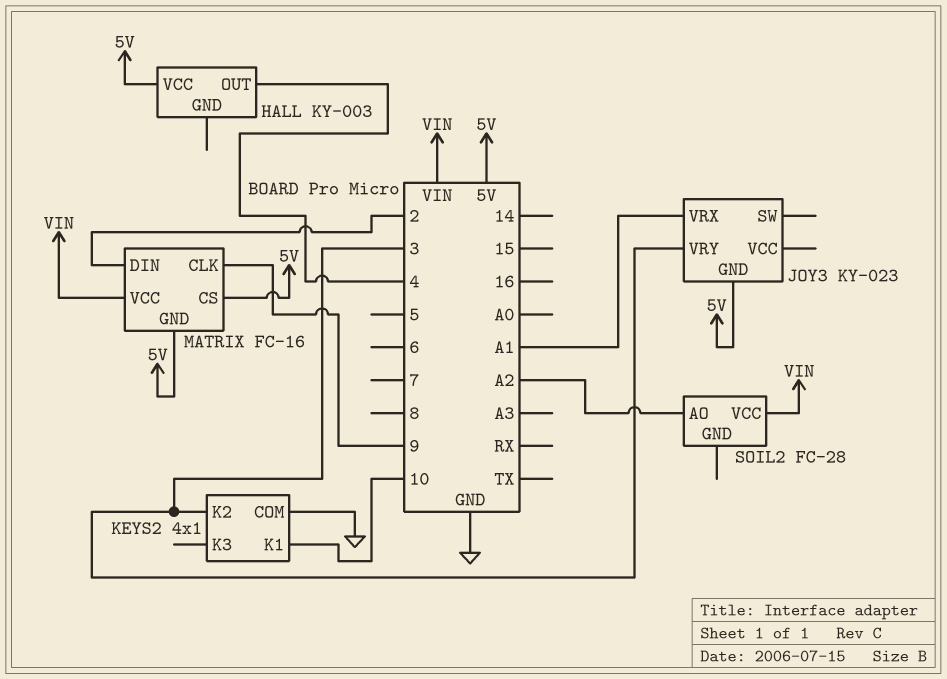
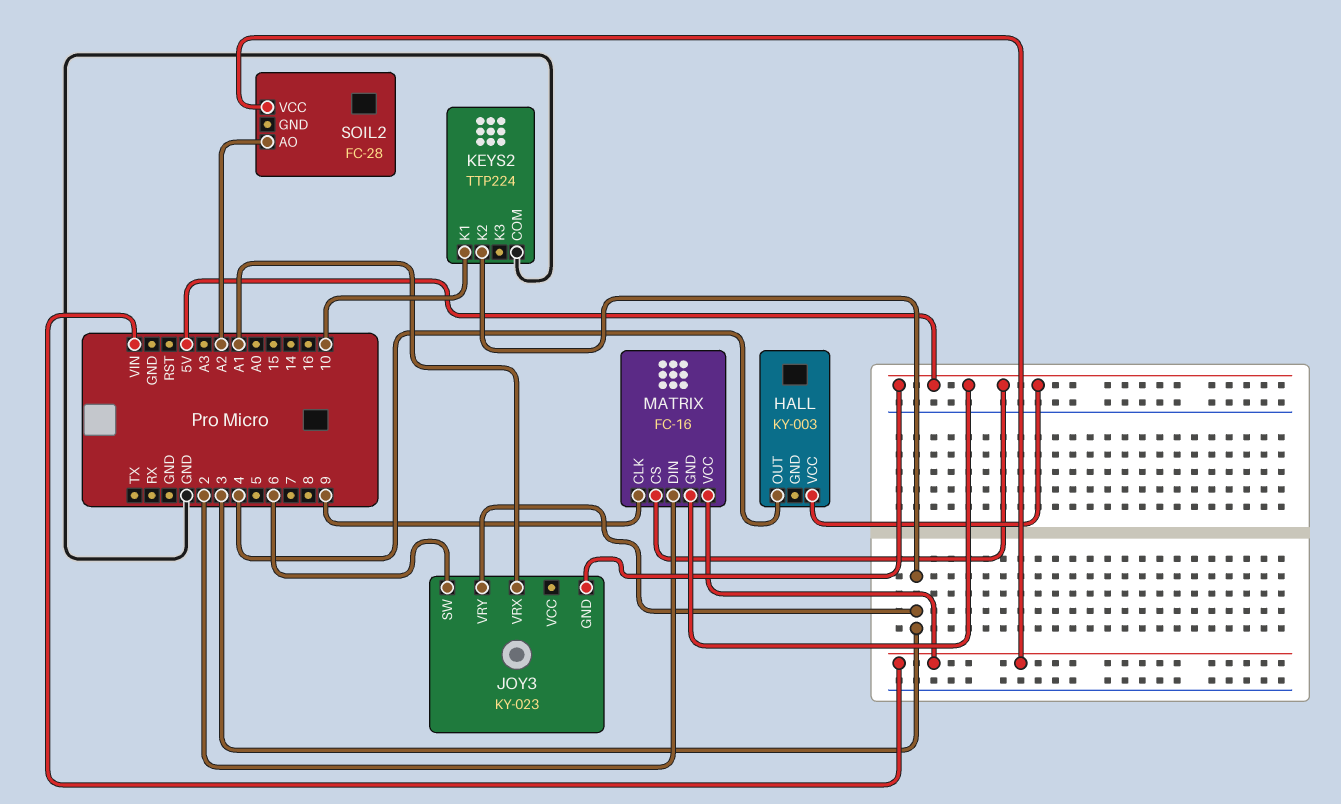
JOY3 pin SW: none -> 6
KEYS2: 4x1 -> TTP224

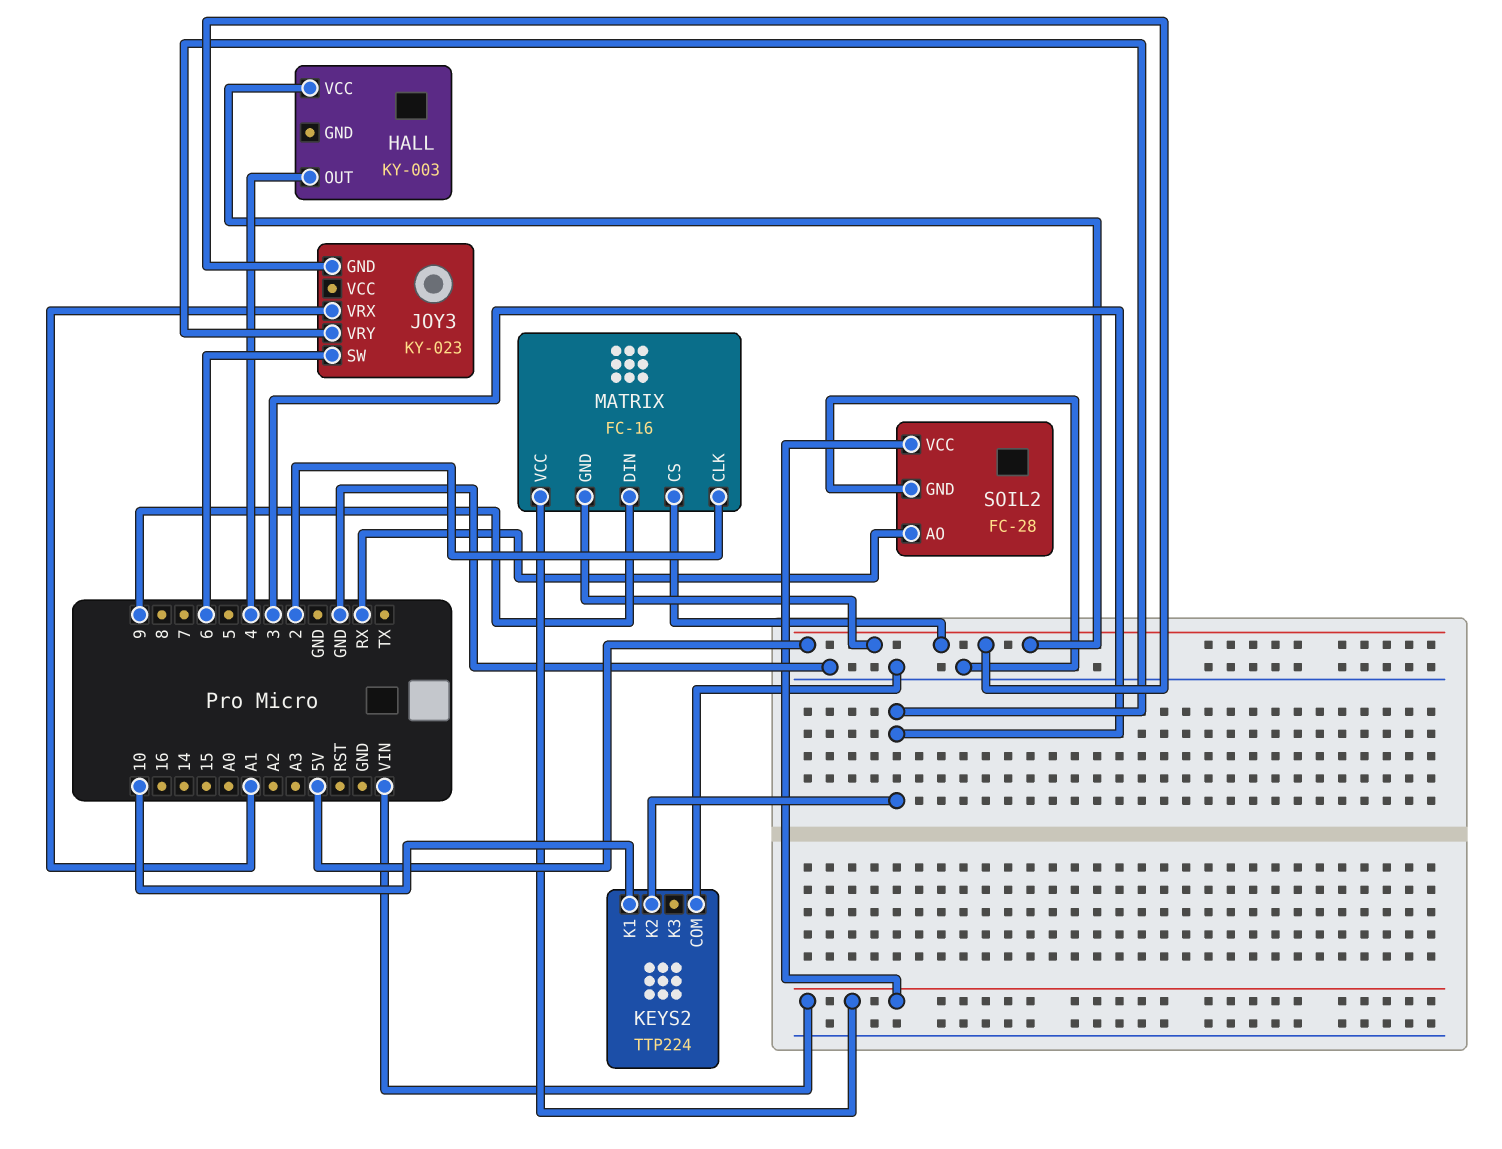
MATRIX pin CLK: 9 -> 2
MATRIX pin DIN: 2 -> 9
SOIL2 pin AO: A2 -> RX
SOIL2 pin GND: none -> GND

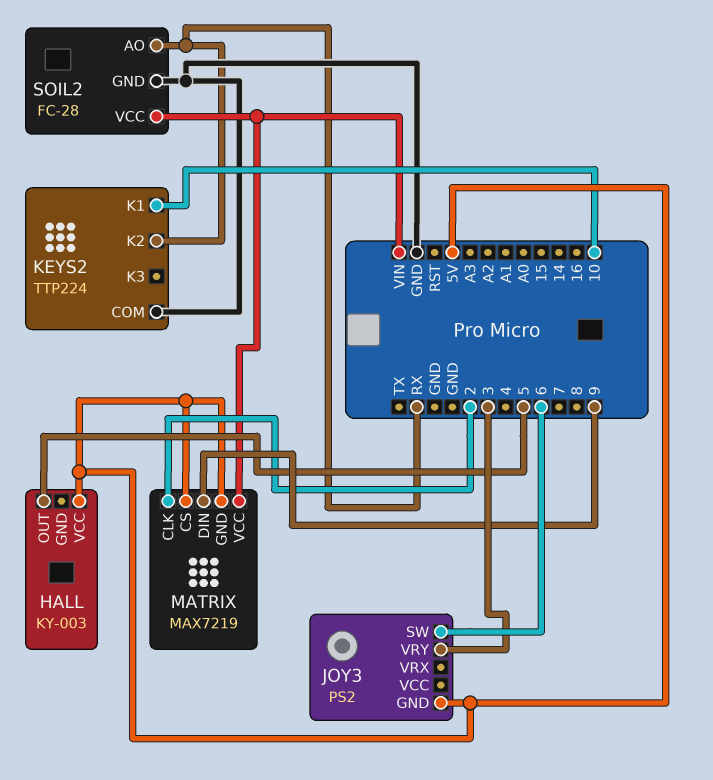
HALL pin OUT: 4 -> 5
JOY3: KY-023 -> PS2
JOY3 pin VRX: A1 -> none
KEYS2 pin K2: 3 -> RX
MATRIX: FC-16 -> MAX7219

